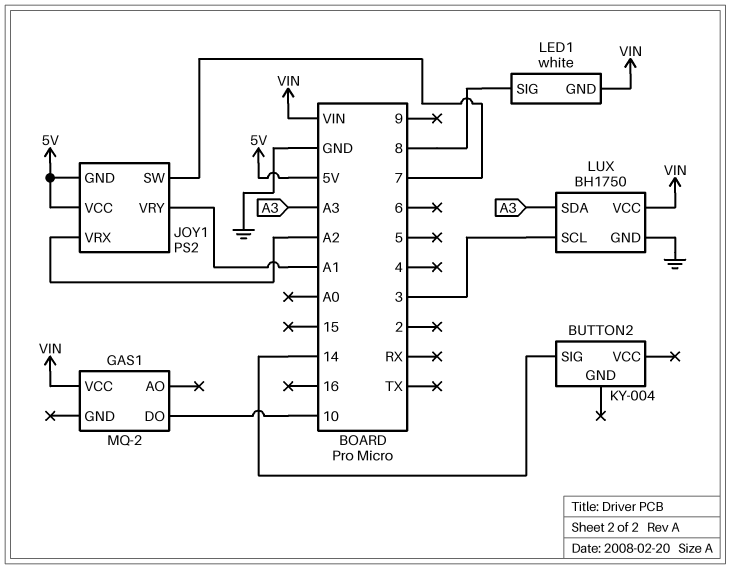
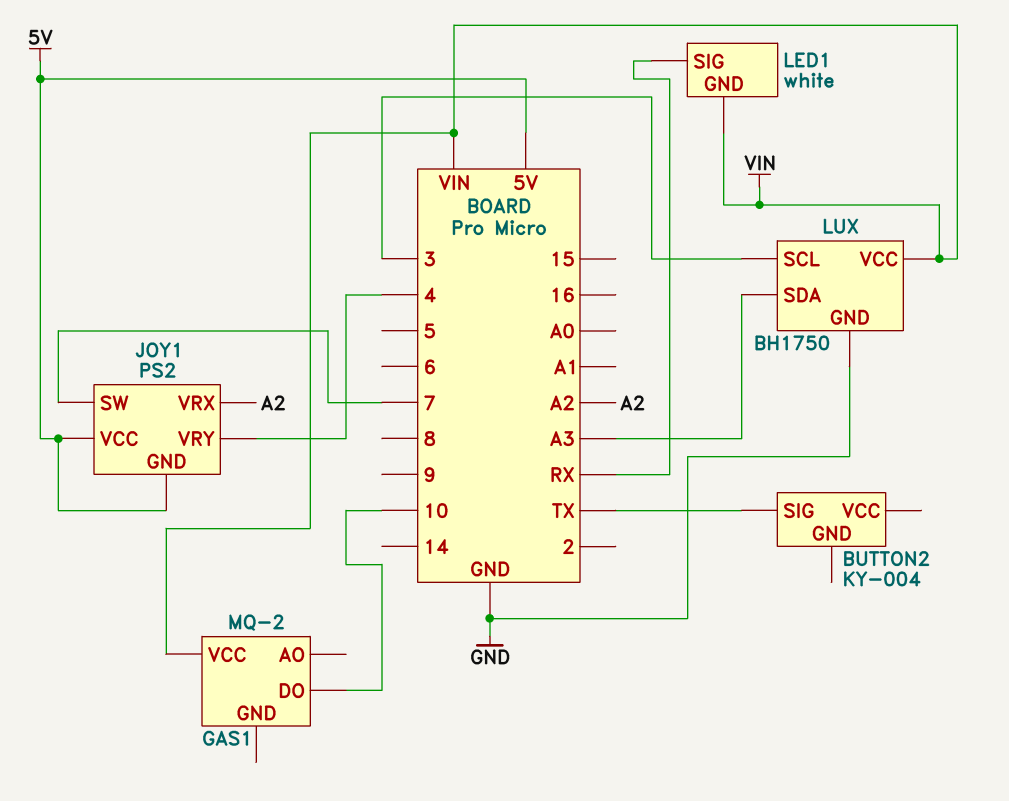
BUTTON2 pin SIG: 14 -> TX
JOY1 pin VRY: A1 -> 4
LED1 pin SIG: 8 -> RX

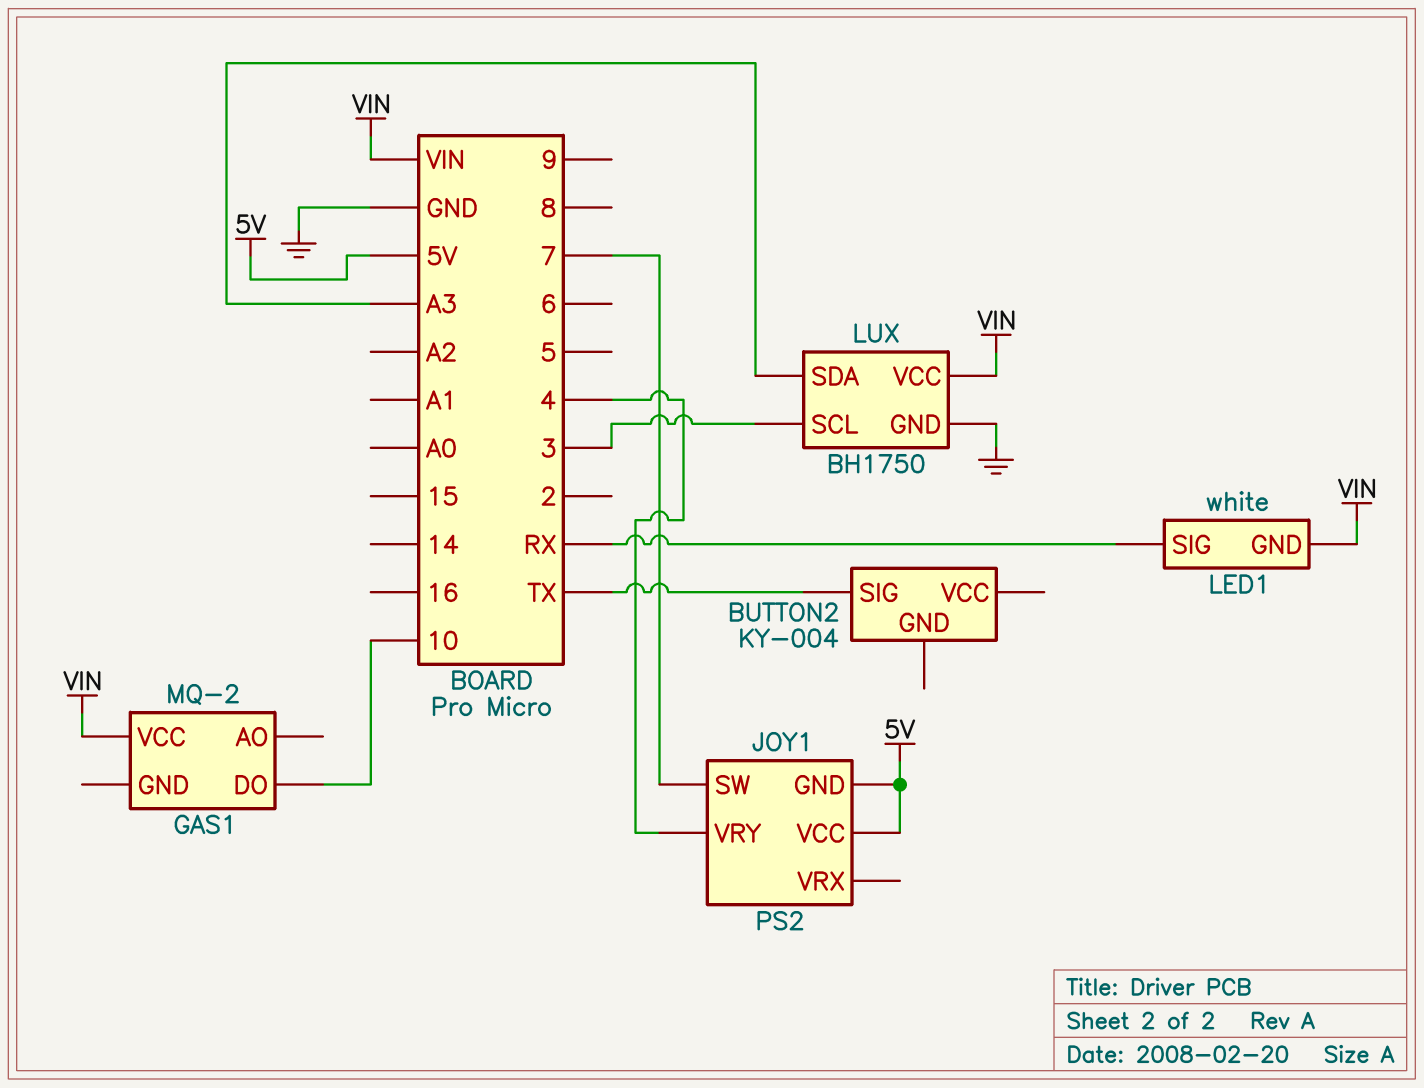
JOY1 pin VRX: A2 -> none

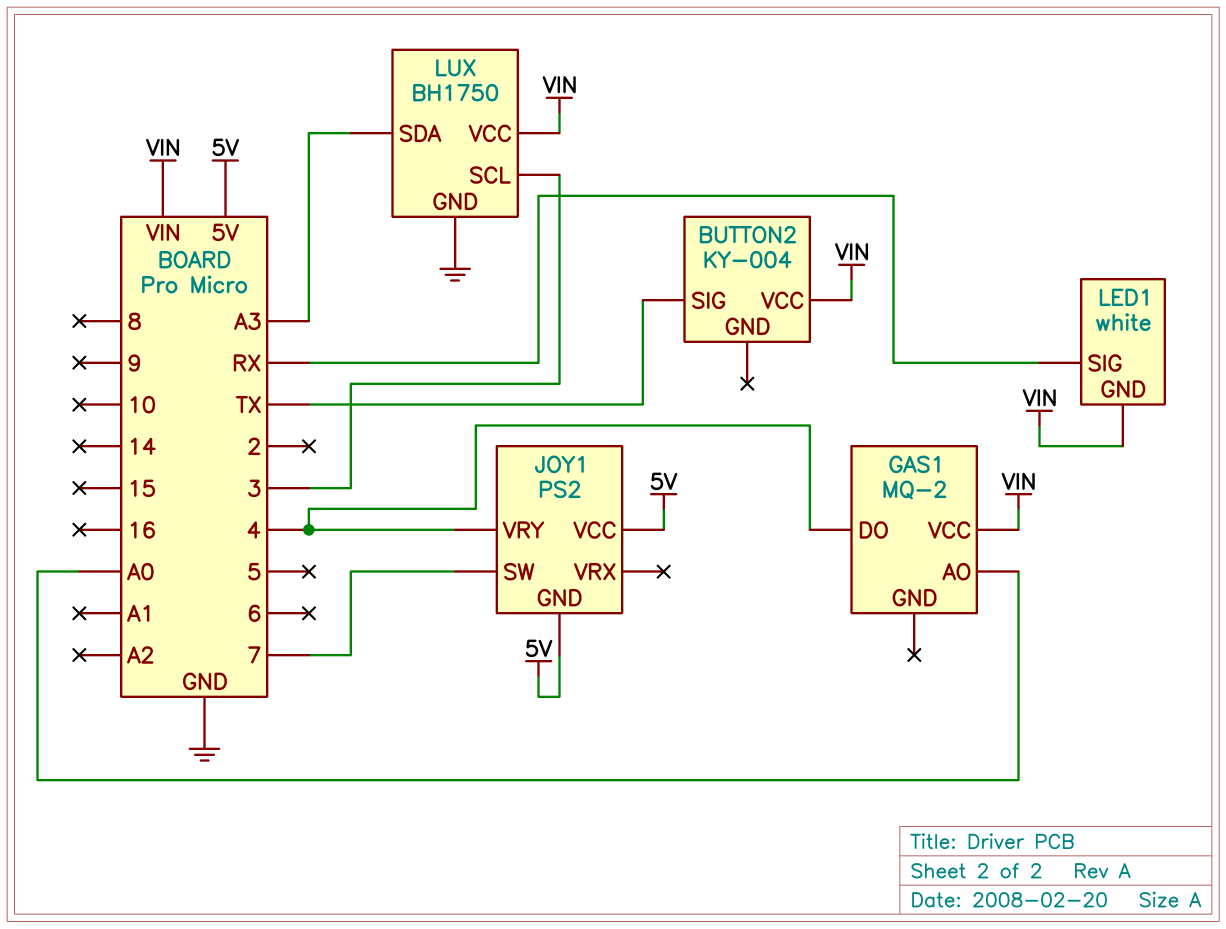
BUTTON2 pin VCC: none -> VIN
GAS1 pin AO: none -> A0
GAS1 pin DO: 10 -> 4

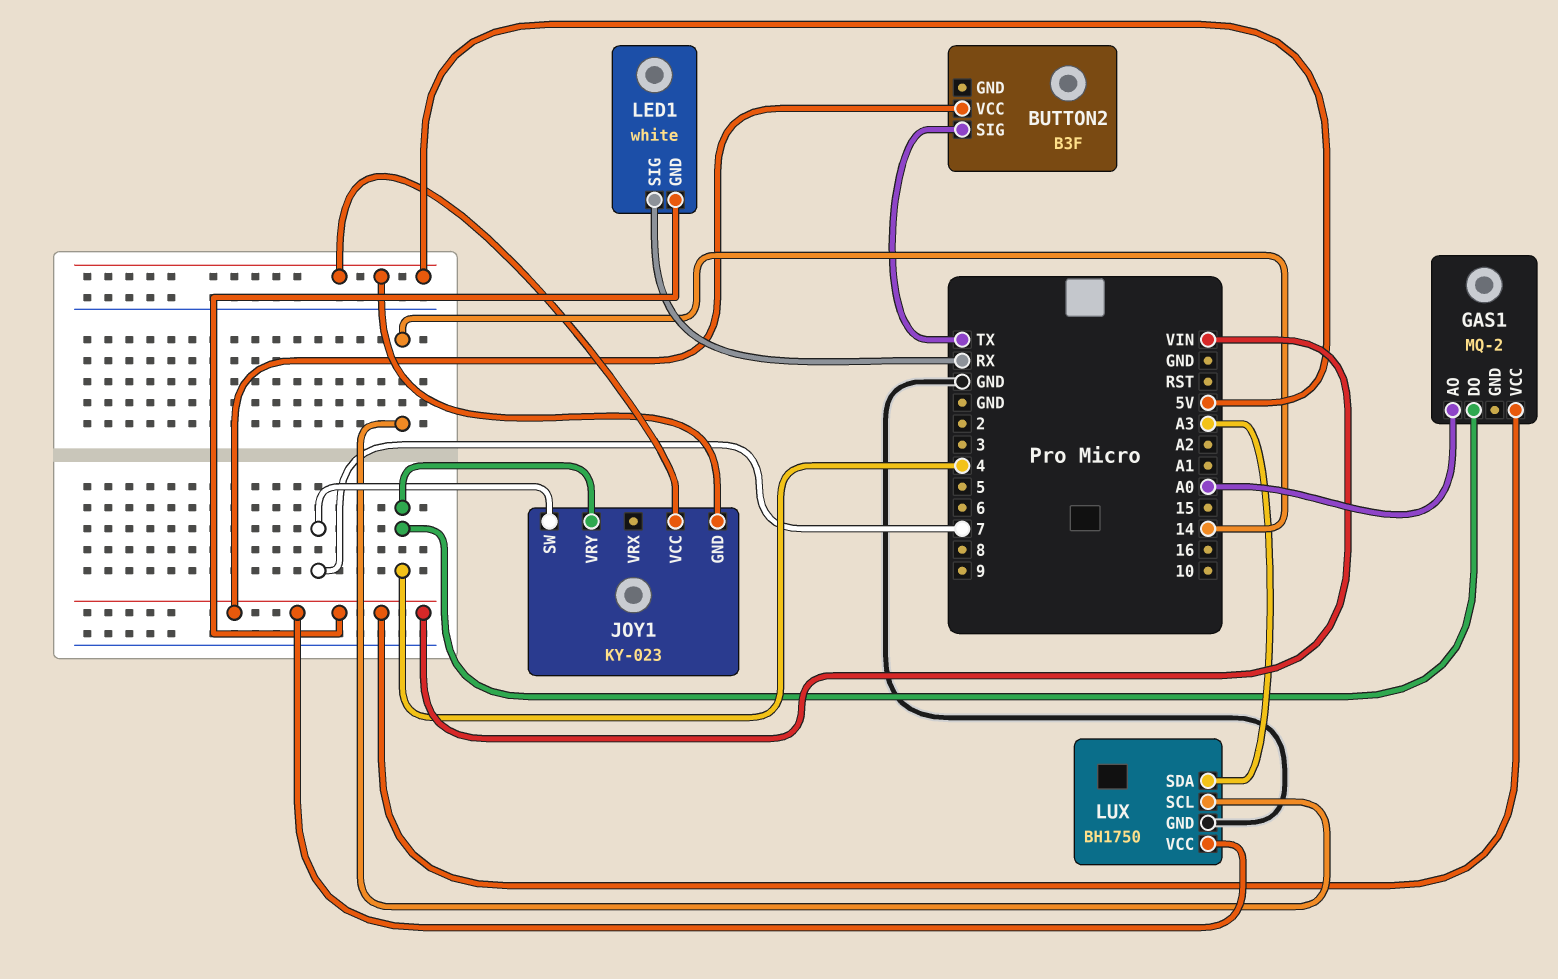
BUTTON2: KY-004 -> B3F
JOY1: PS2 -> KY-023
LUX pin SCL: 3 -> 14

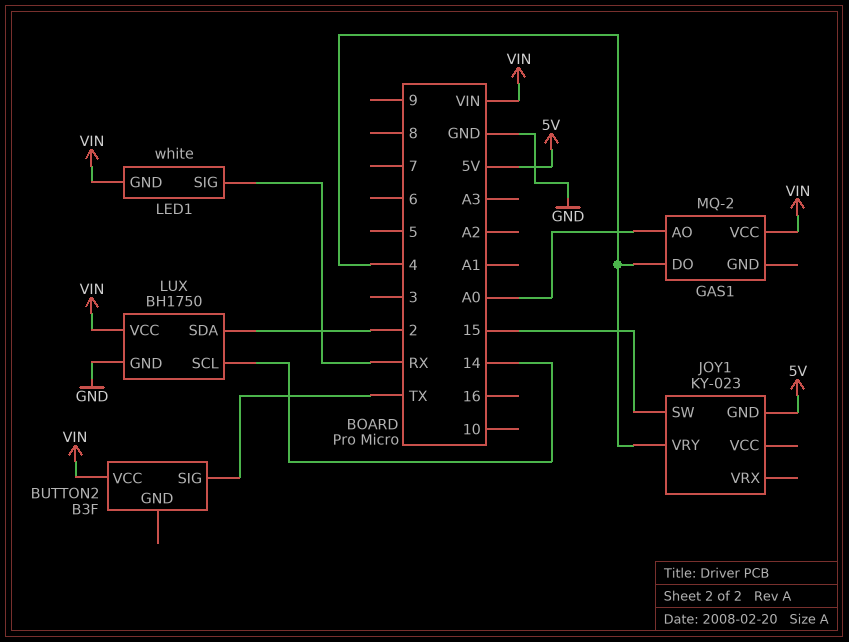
JOY1 pin SW: 7 -> 15
JOY1 pin VCC: 5V -> none
LUX pin SDA: A3 -> 2

